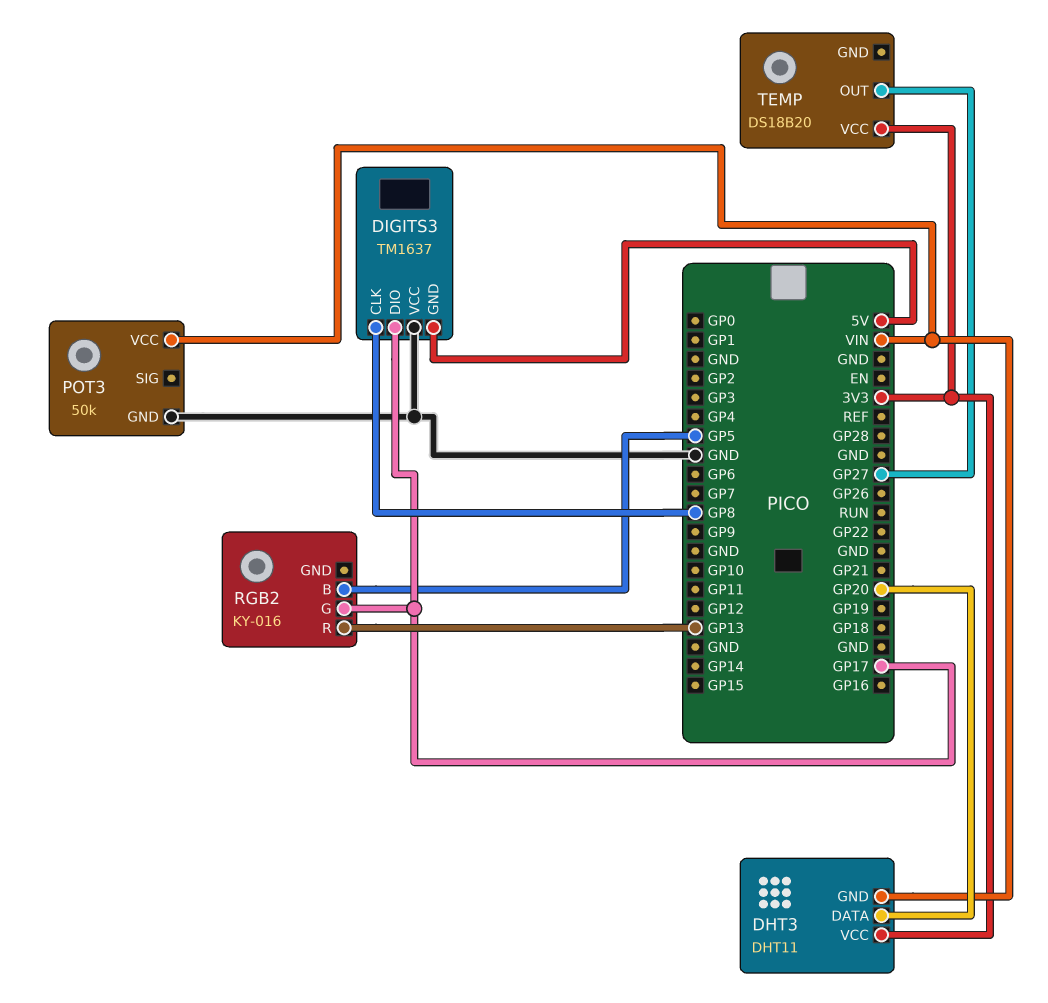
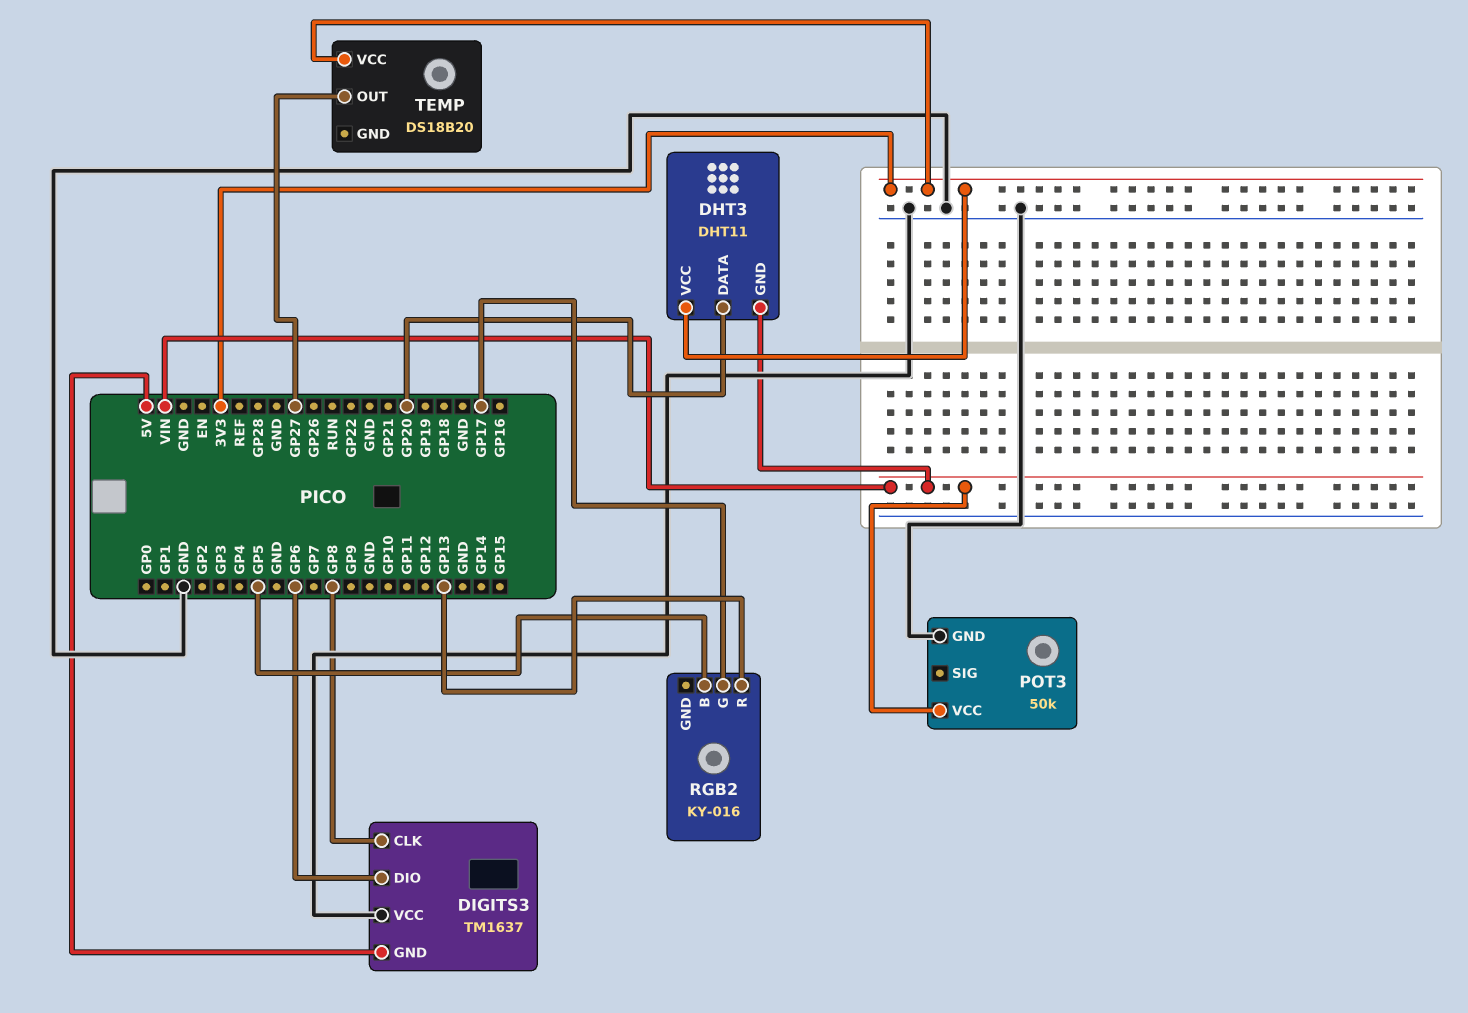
DIGITS3 pin DIO: GP17 -> GP6

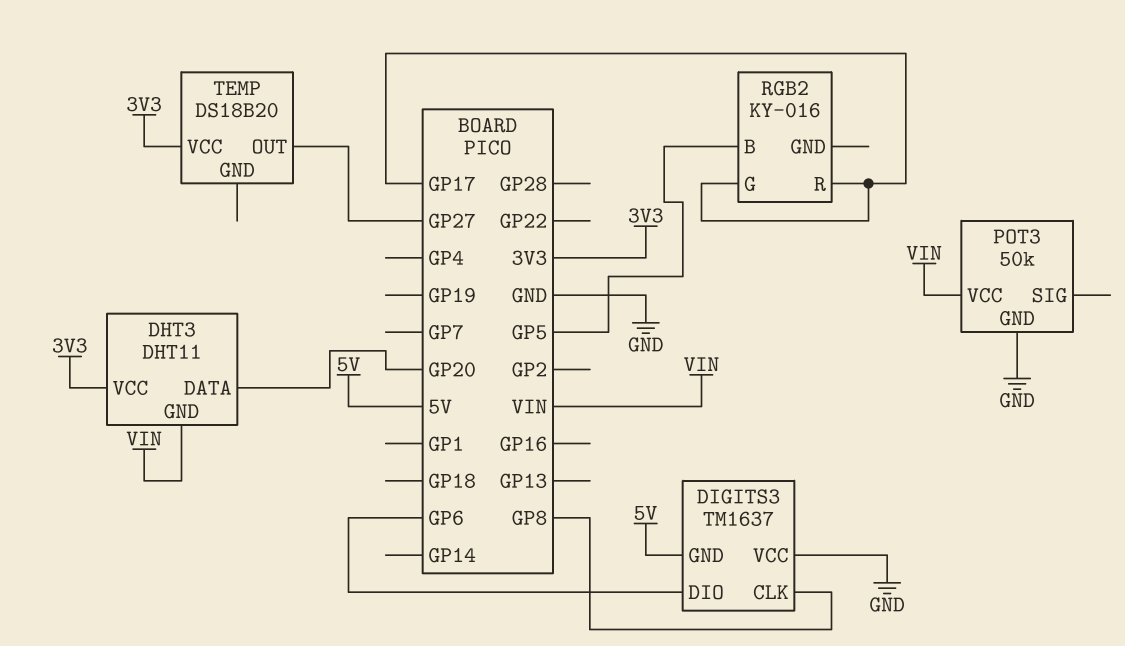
RGB2 pin R: GP13 -> GP17

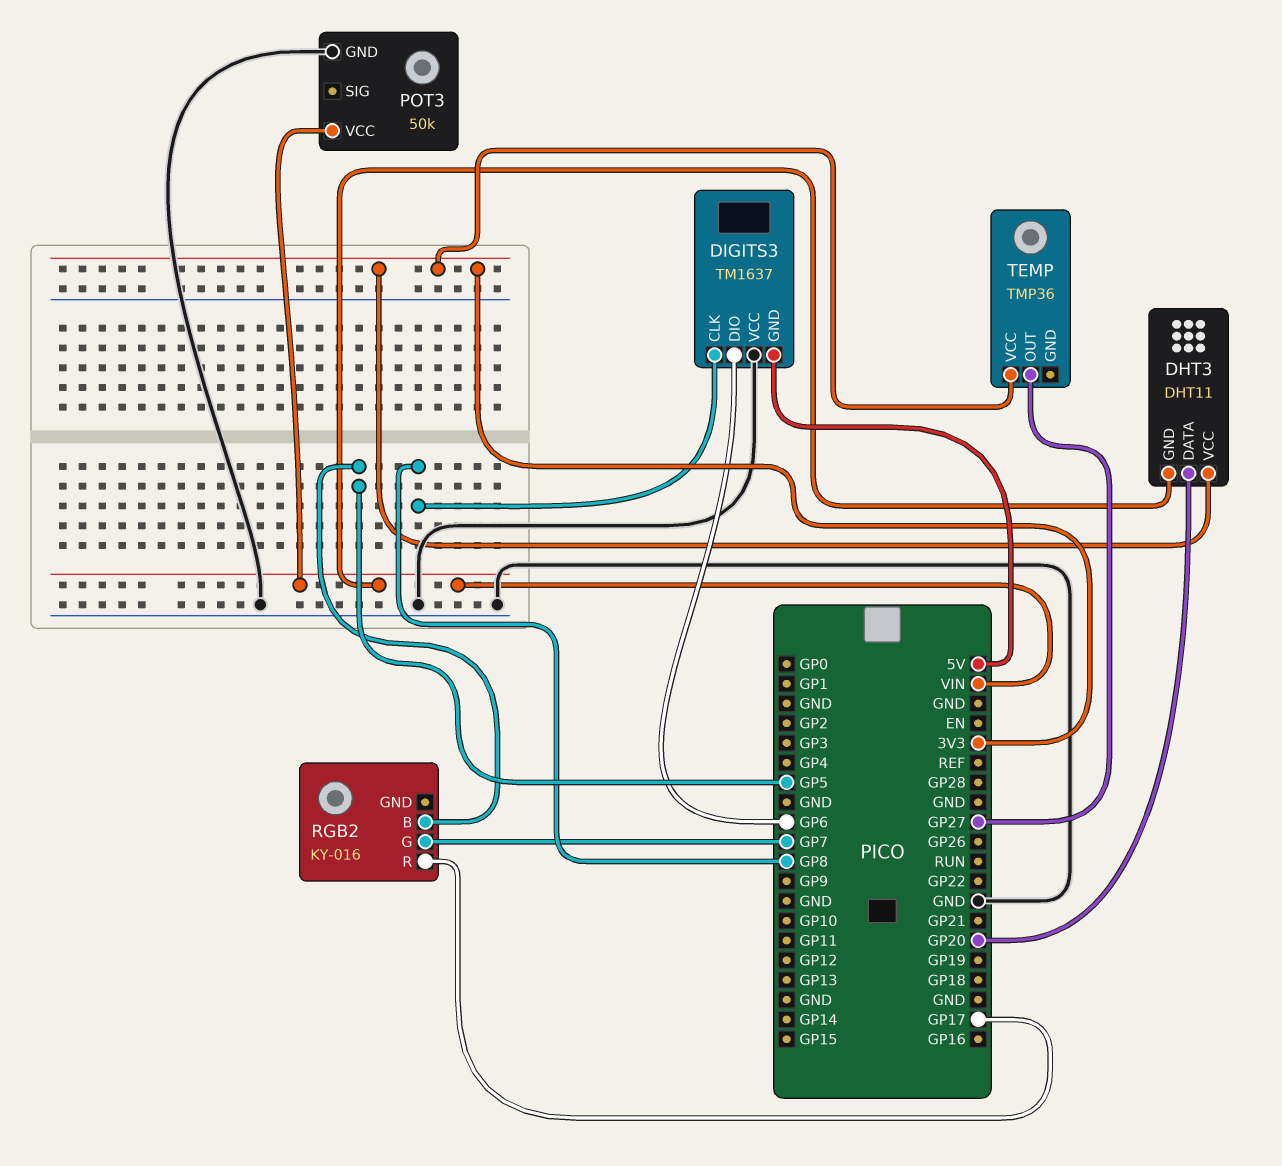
RGB2 pin G: GP17 -> GP7
TEMP: DS18B20 -> TMP36

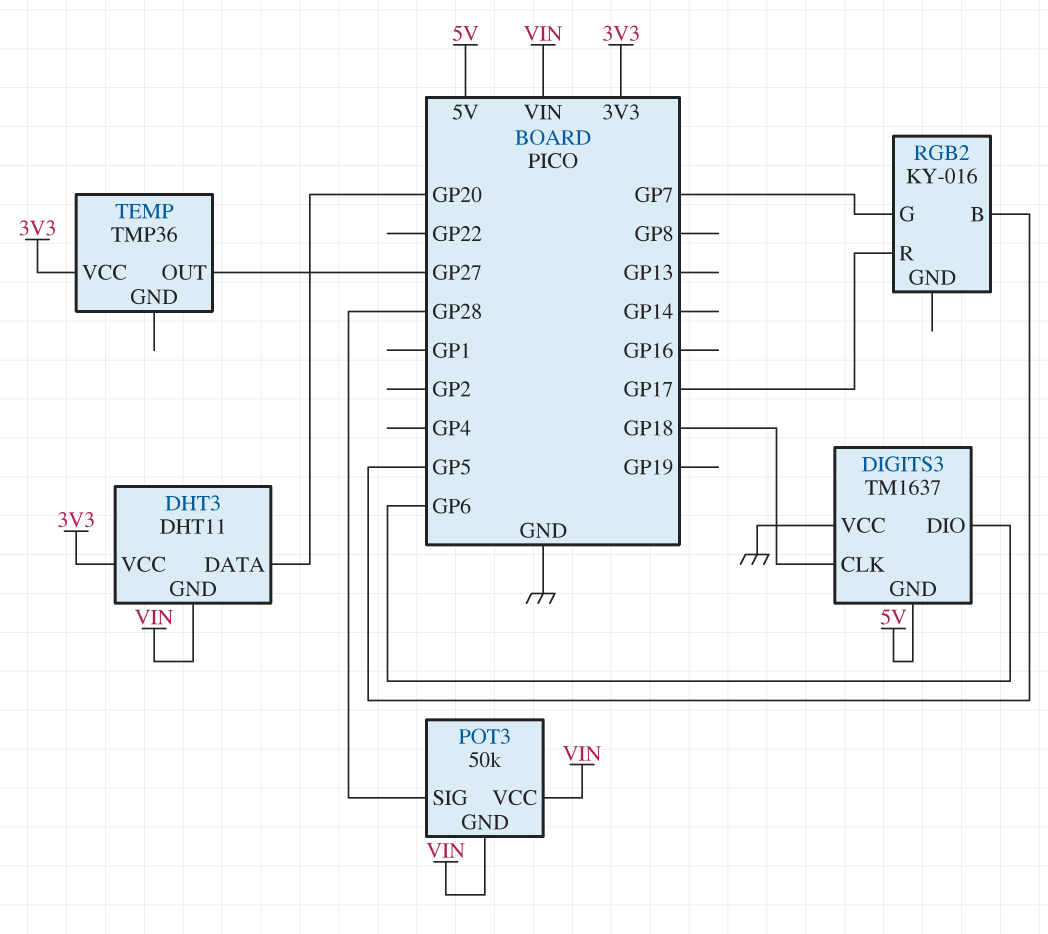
DIGITS3 pin CLK: GP8 -> GP18
POT3 pin GND: GND -> VIN
POT3 pin SIG: none -> GP28

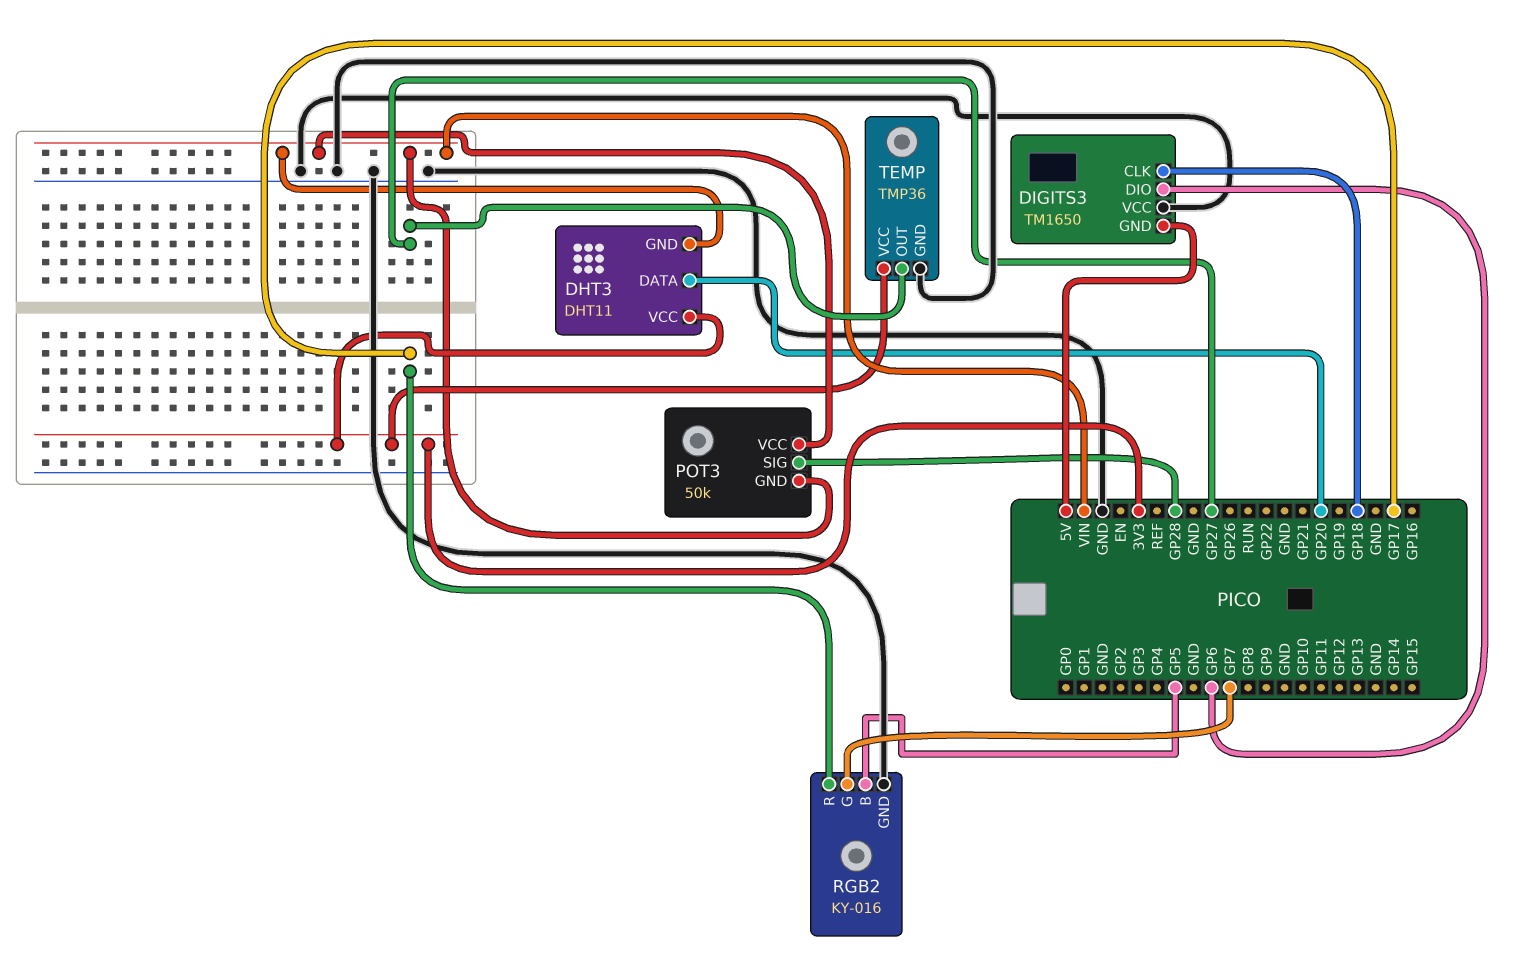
DIGITS3: TM1637 -> TM1650
RGB2 pin GND: none -> GND
TEMP pin GND: none -> GND

